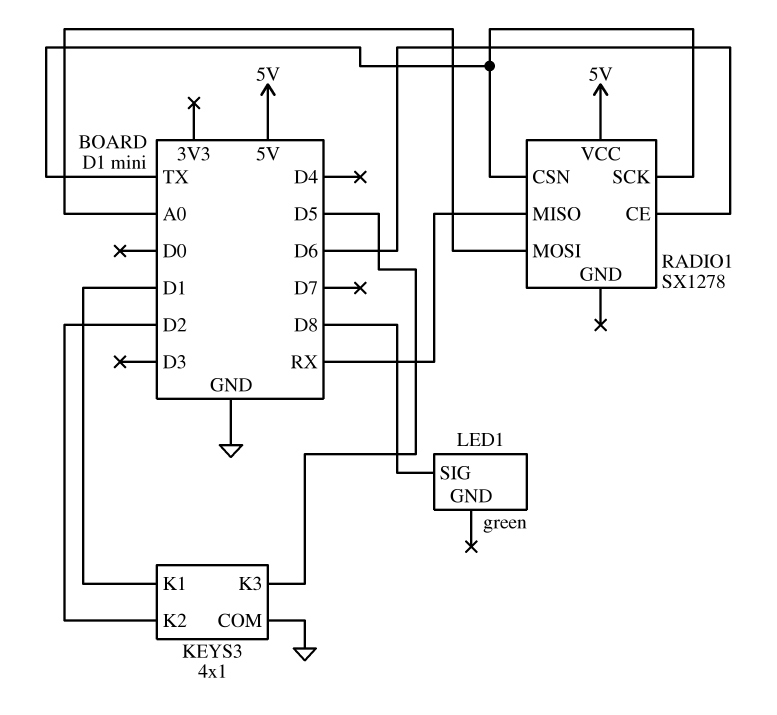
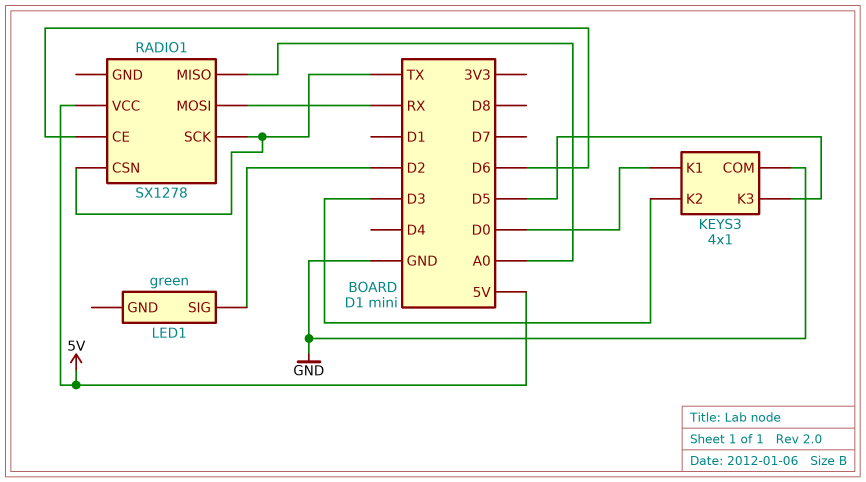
KEYS3 pin K1: D1 -> D0
KEYS3 pin K2: D2 -> D3
LED1 pin SIG: D8 -> D2
RADIO1 pin MISO: RX -> A0
RADIO1 pin MOSI: A0 -> RX

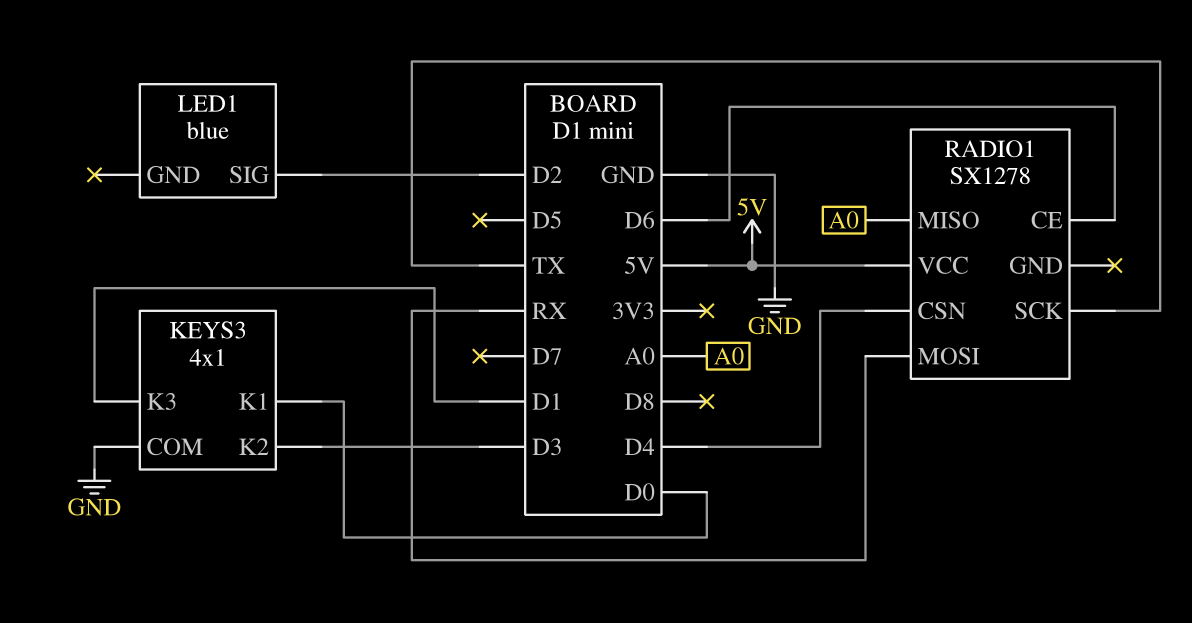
KEYS3 pin K3: D5 -> D1
LED1: green -> blue
RADIO1 pin CSN: TX -> D4

